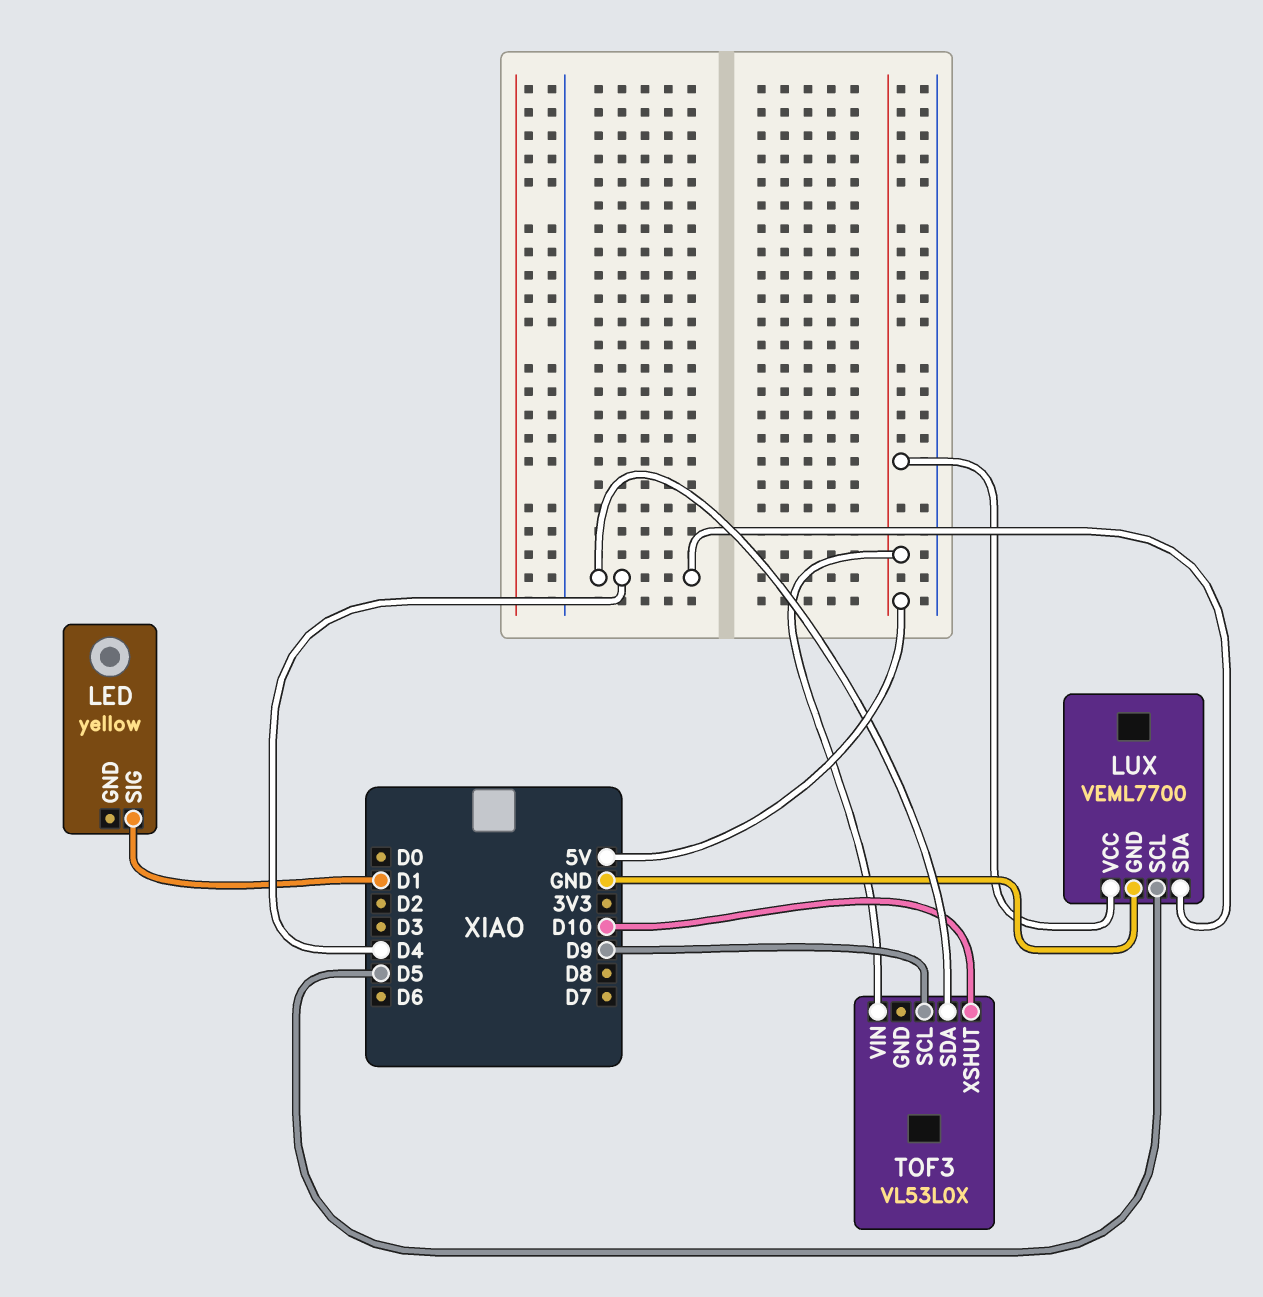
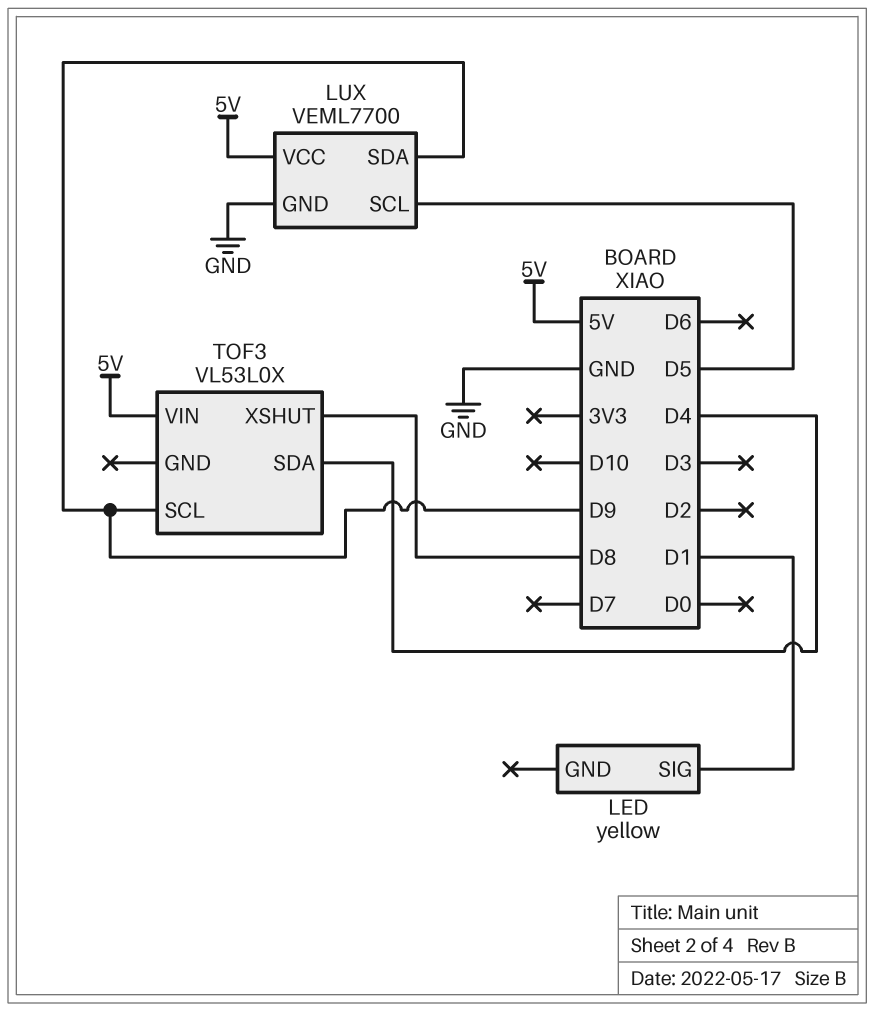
LUX pin SDA: D4 -> D9
TOF3 pin XSHUT: D10 -> D8

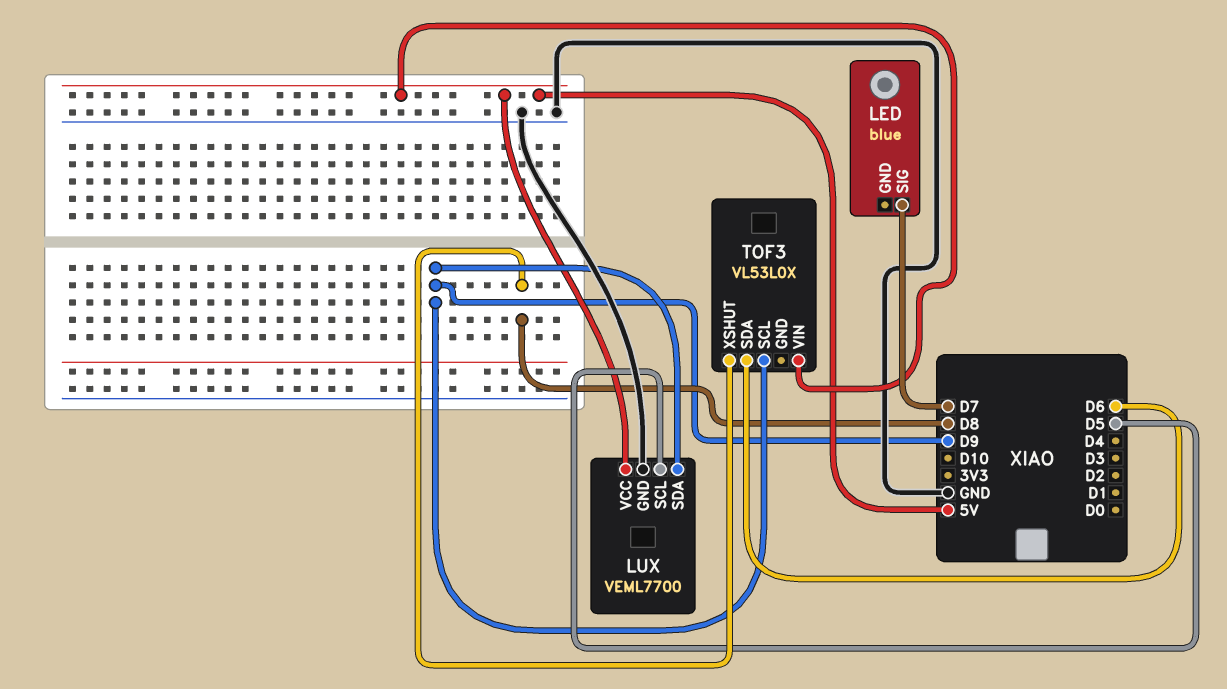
LED: yellow -> blue
LED pin SIG: D1 -> D7
TOF3 pin SDA: D4 -> D6

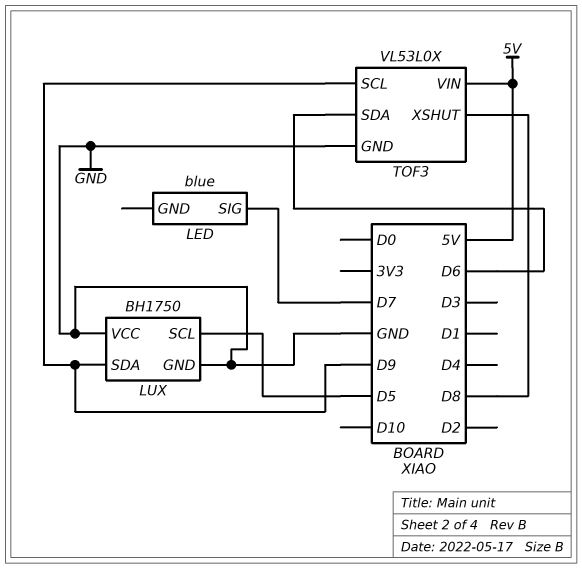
LUX: VEML7700 -> BH1750
LUX pin VCC: 5V -> GND
TOF3 pin GND: none -> GND

